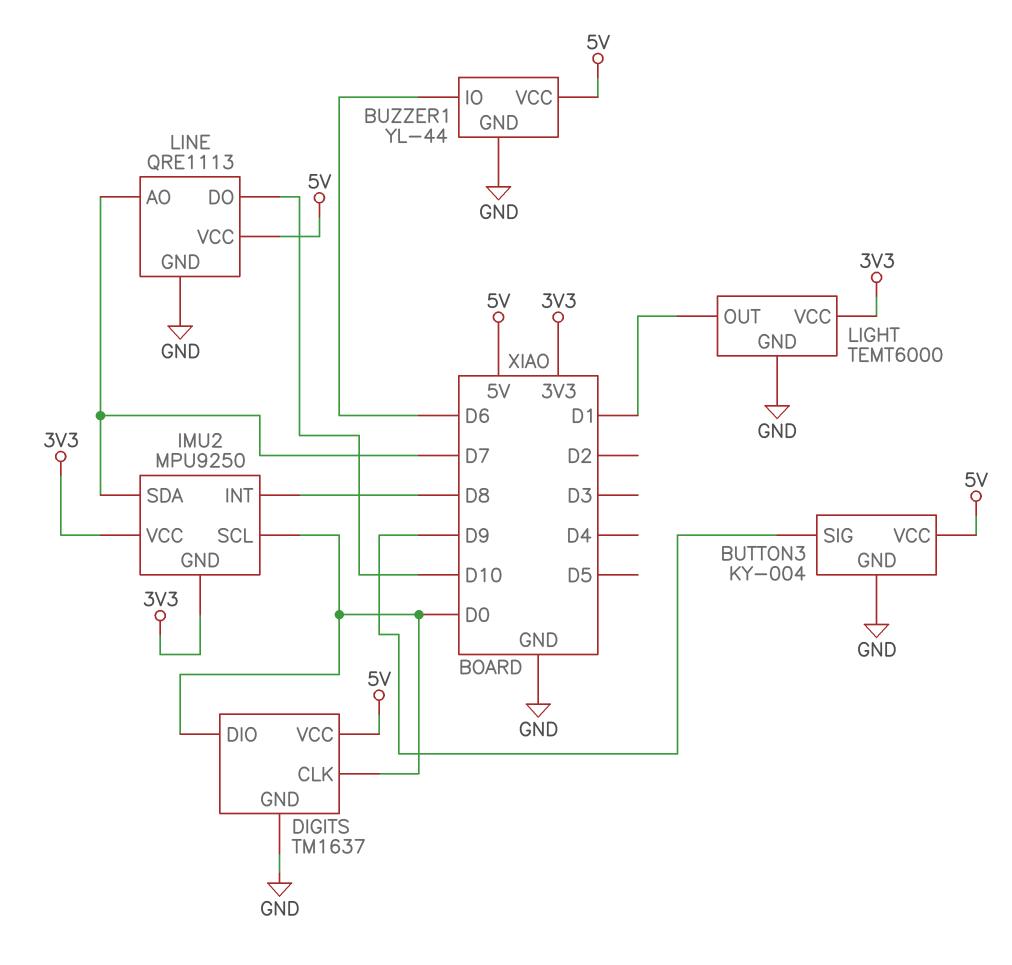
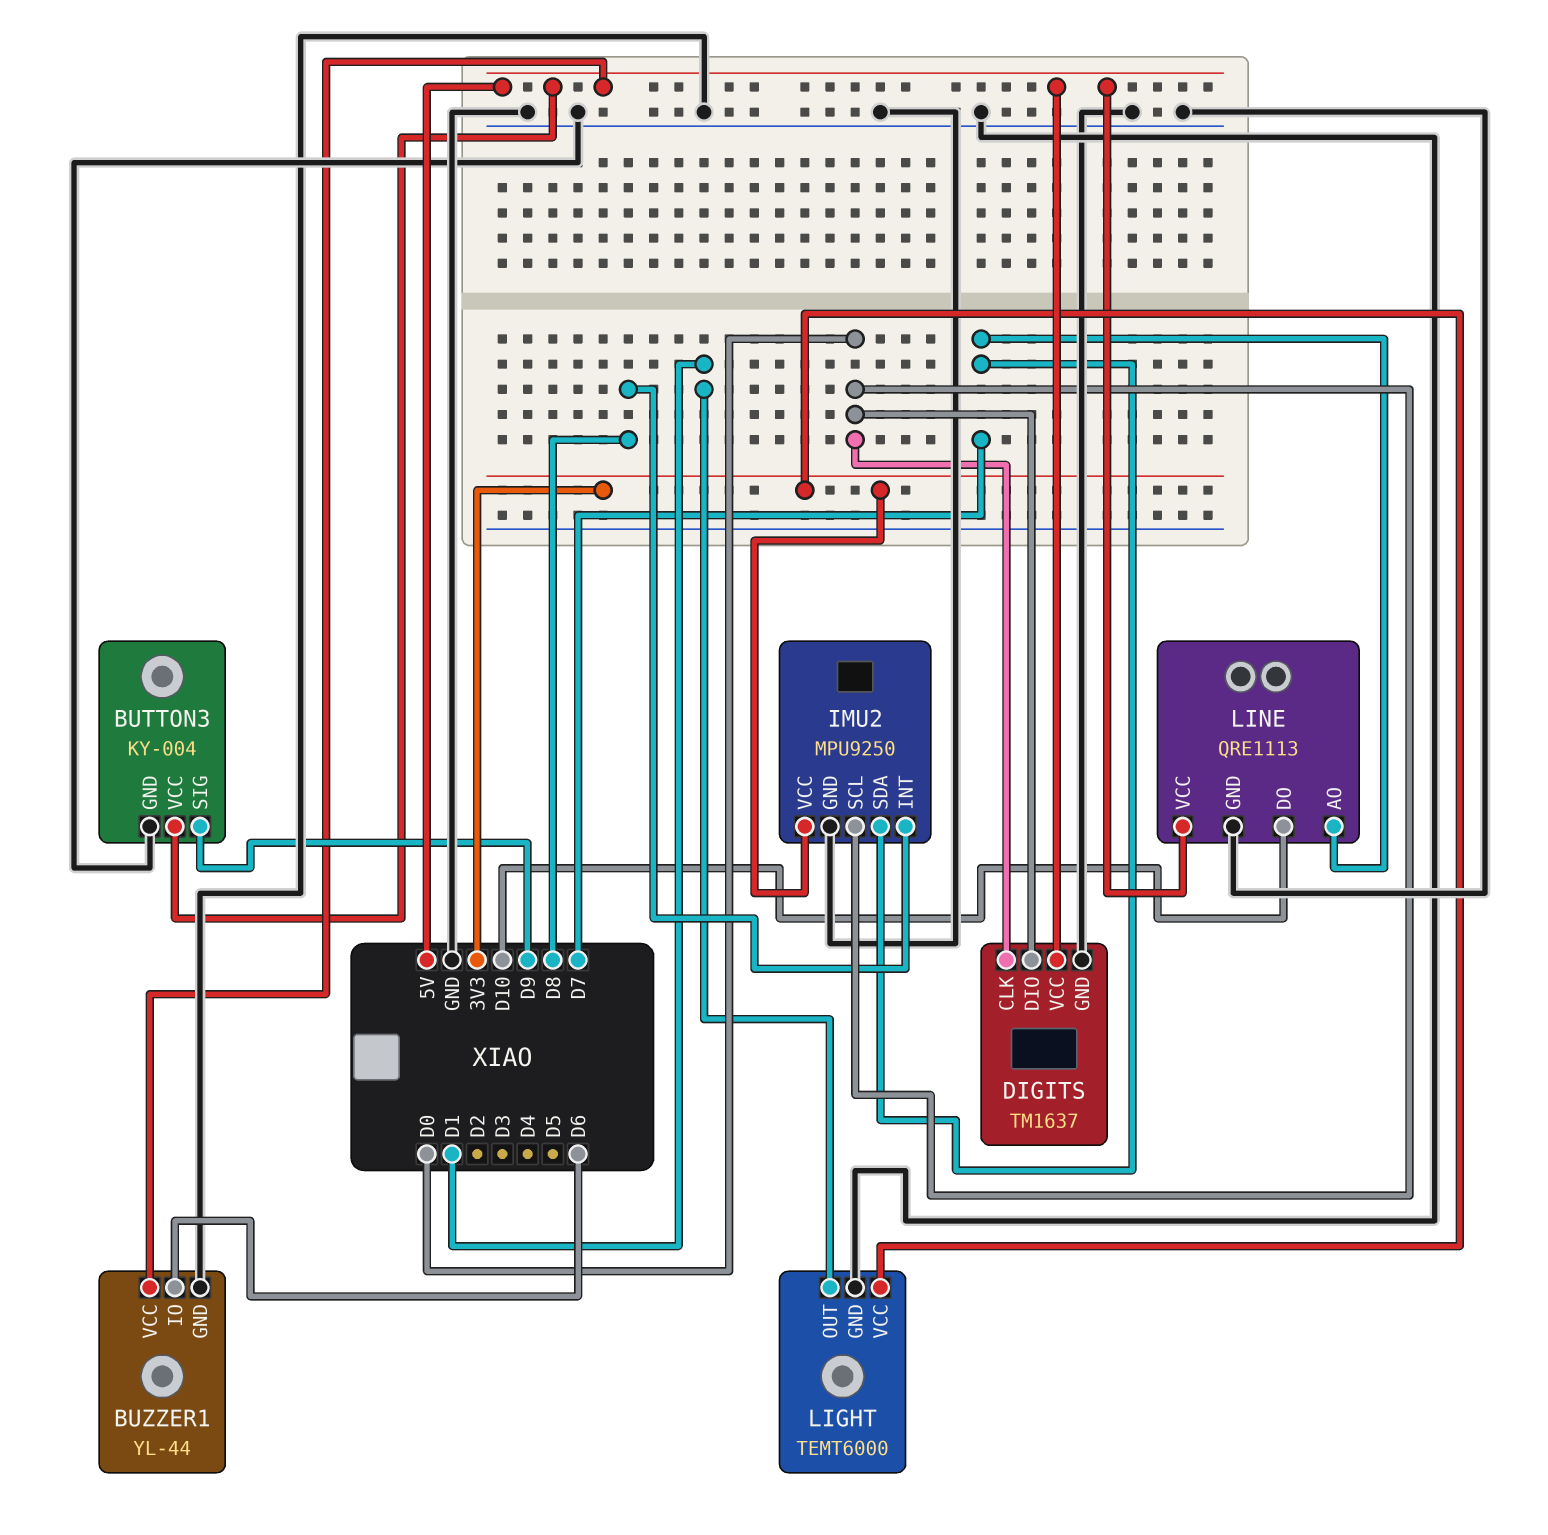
IMU2 pin GND: 3V3 -> GND

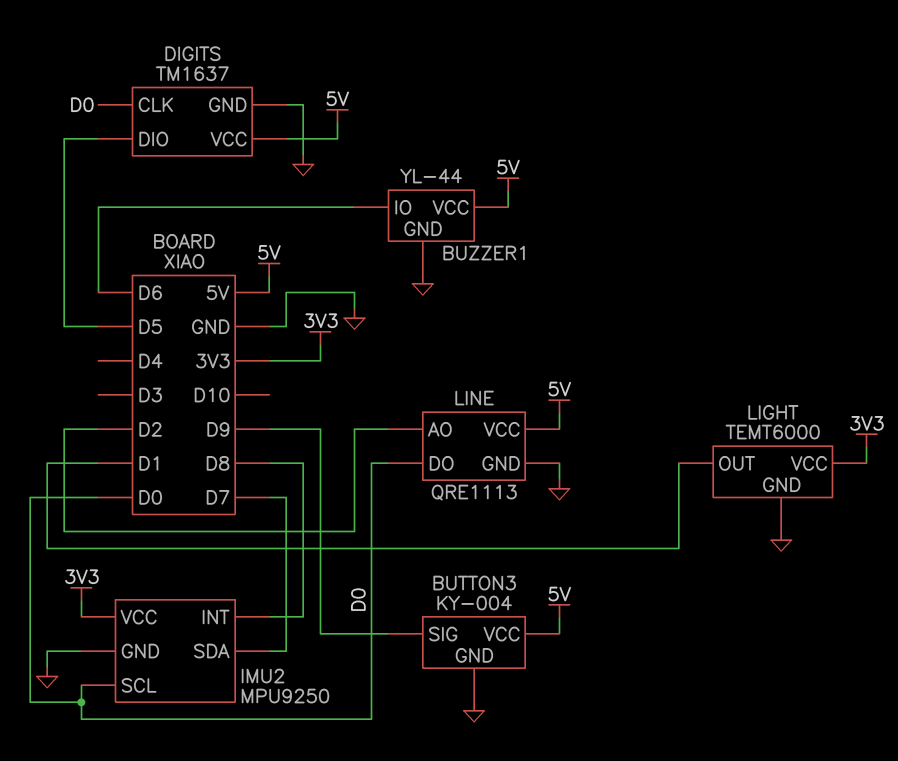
DIGITS pin DIO: D0 -> D5
LINE pin AO: D7 -> D2
LINE pin DO: D10 -> D0

